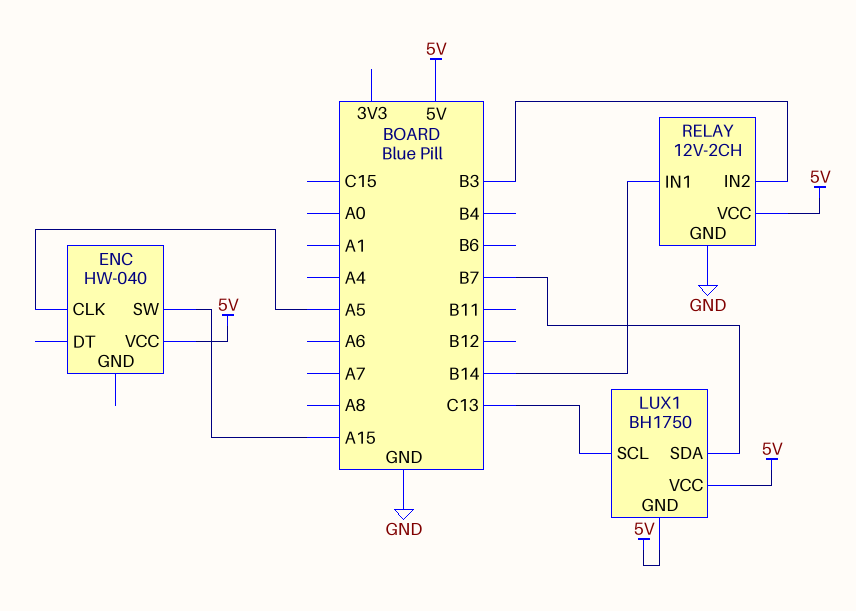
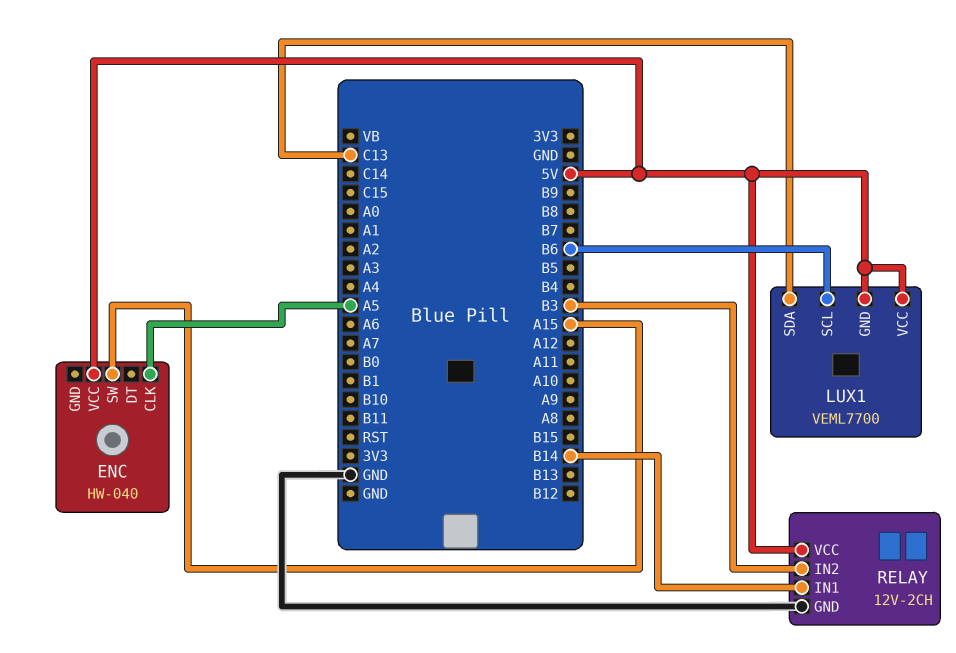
LUX1: BH1750 -> VEML7700
LUX1 pin SCL: C13 -> B6
LUX1 pin SDA: B7 -> C13

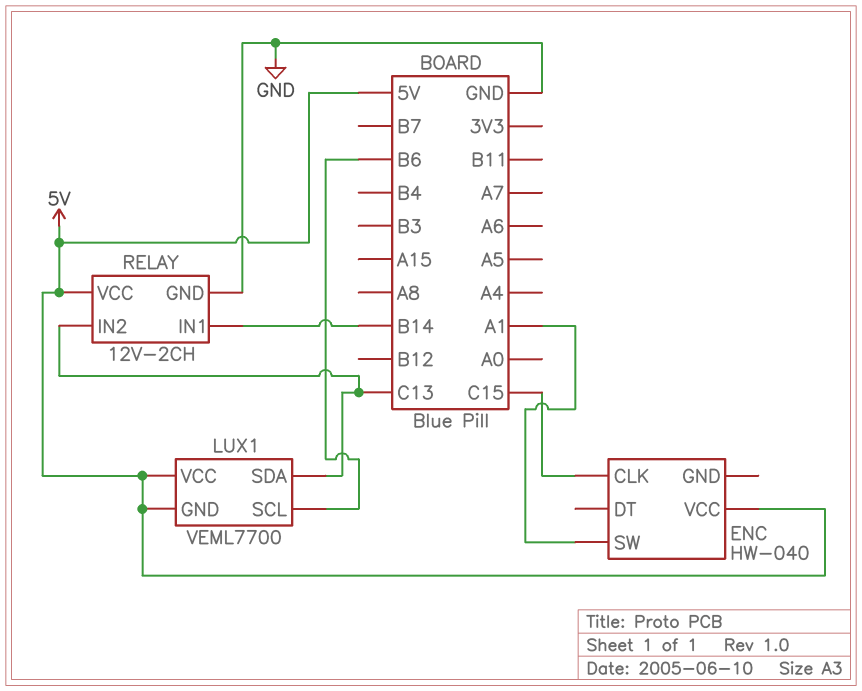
ENC pin CLK: A5 -> C15
ENC pin SW: A15 -> A1
RELAY pin IN2: B3 -> C13

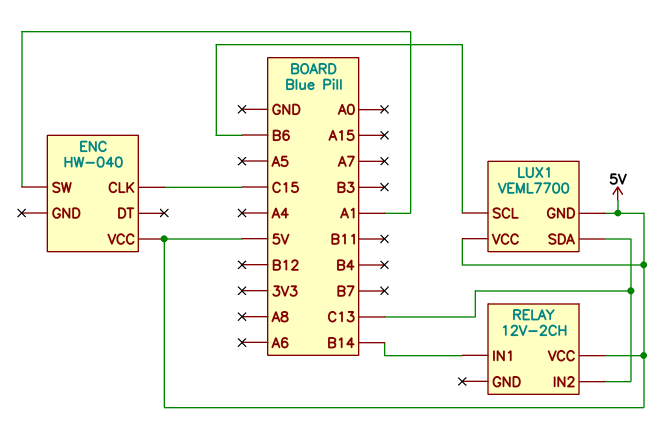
RELAY pin GND: GND -> none

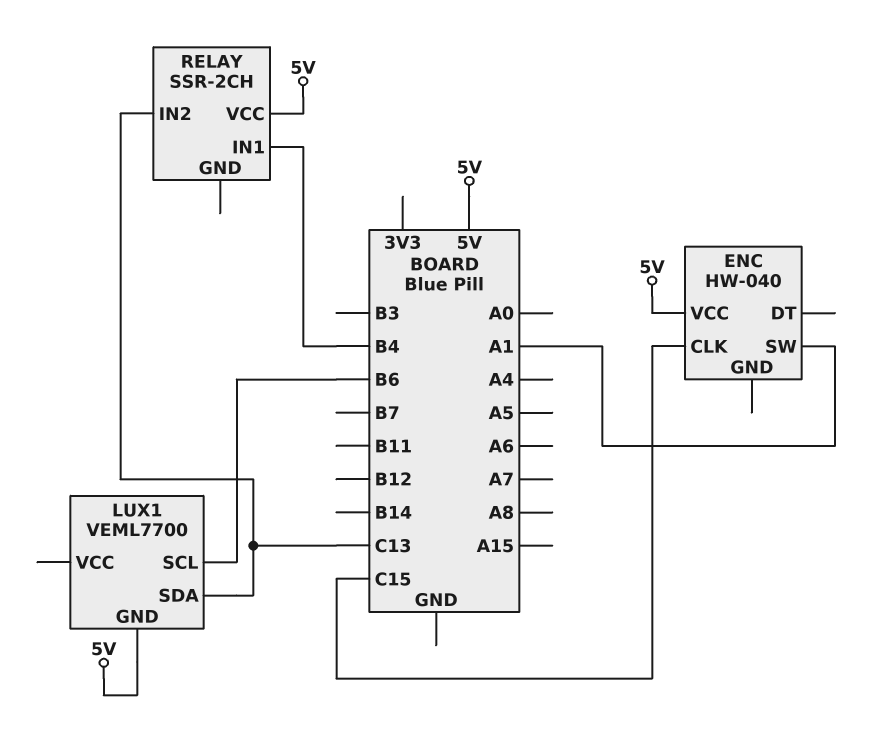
LUX1 pin VCC: 5V -> none
RELAY: 12V-2CH -> SSR-2CH
RELAY pin IN1: B14 -> B4

